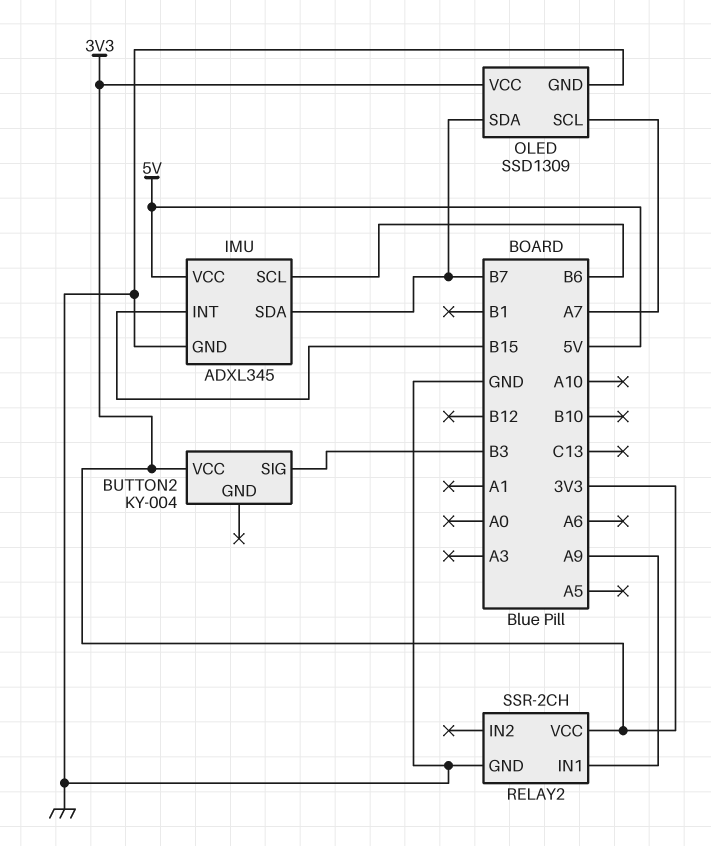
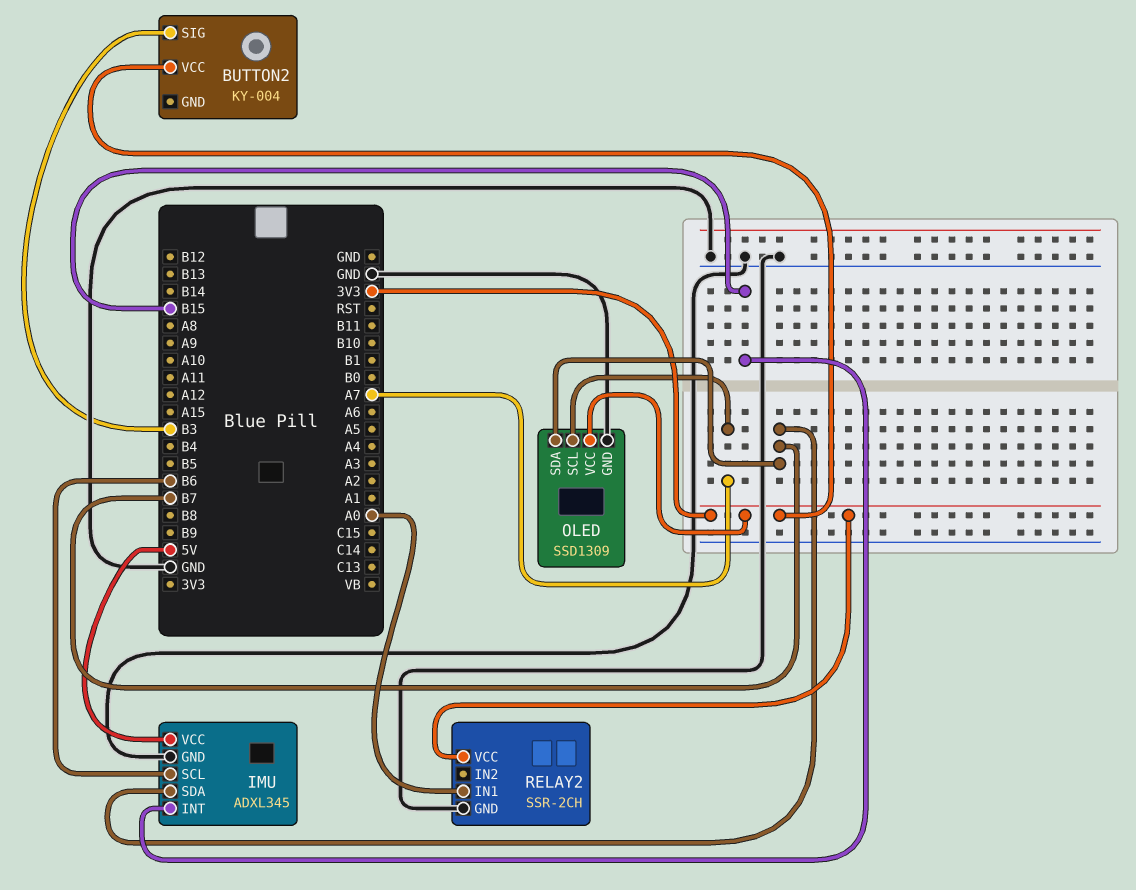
RELAY2 pin IN1: A9 -> A0

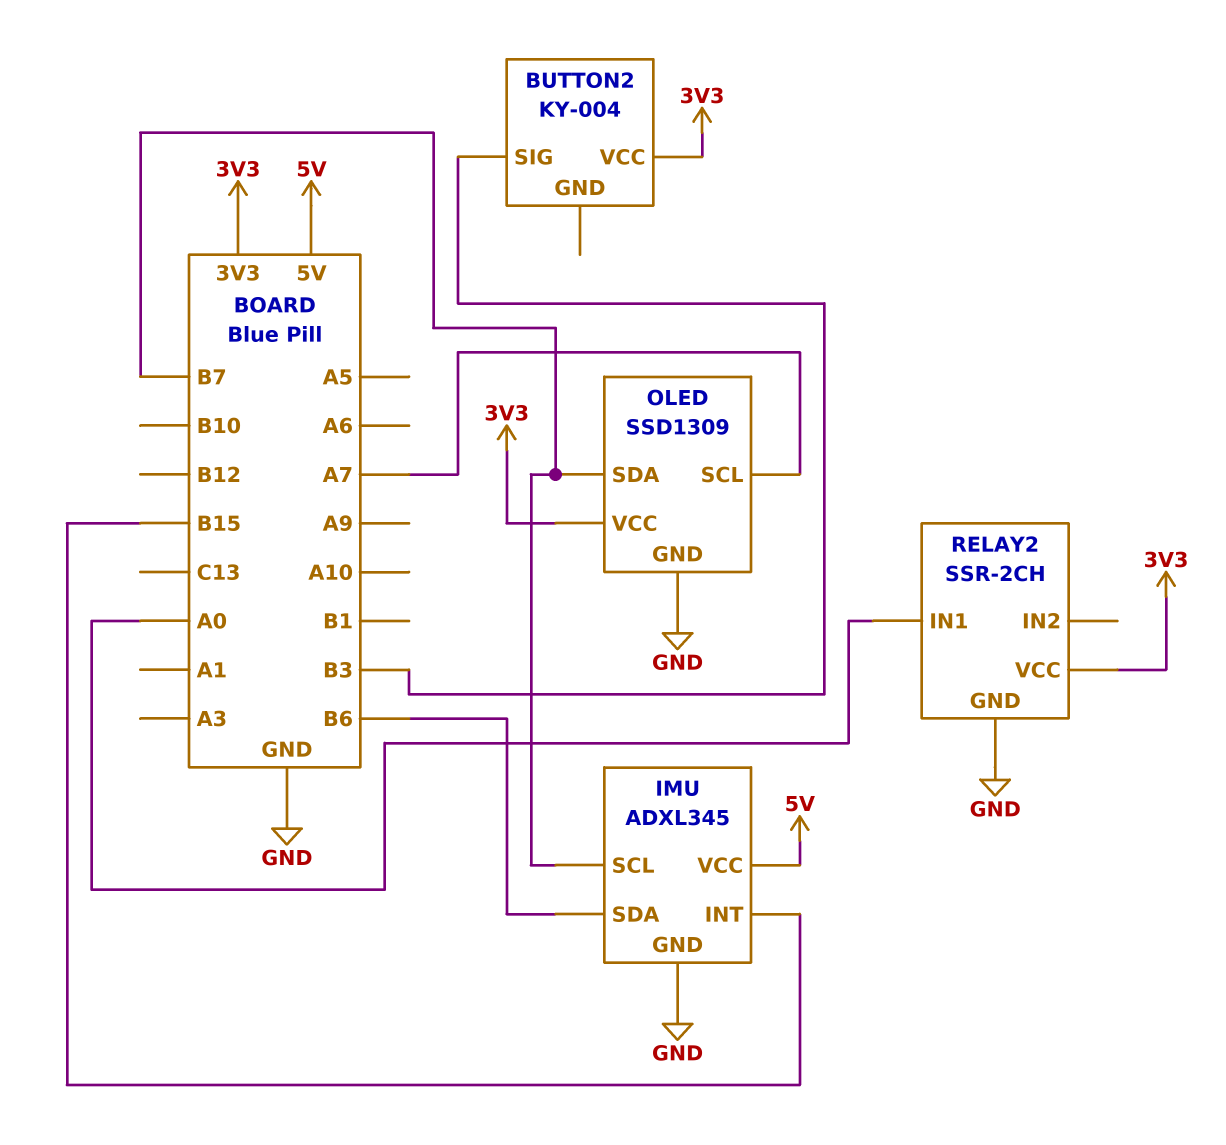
IMU pin SCL: B6 -> B7
IMU pin SDA: B7 -> B6

